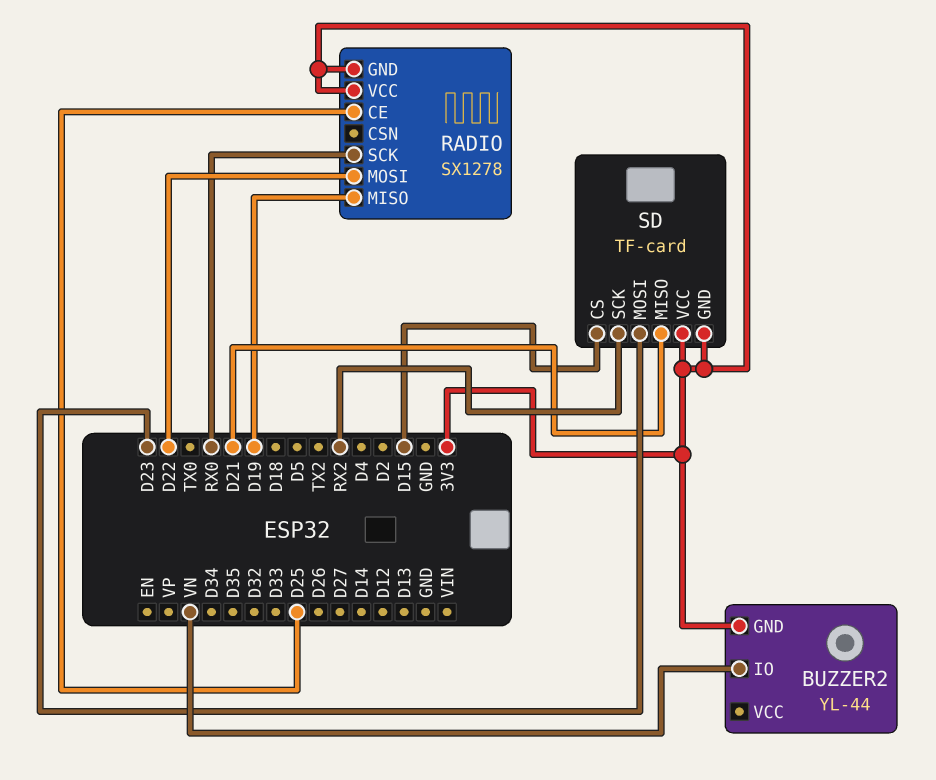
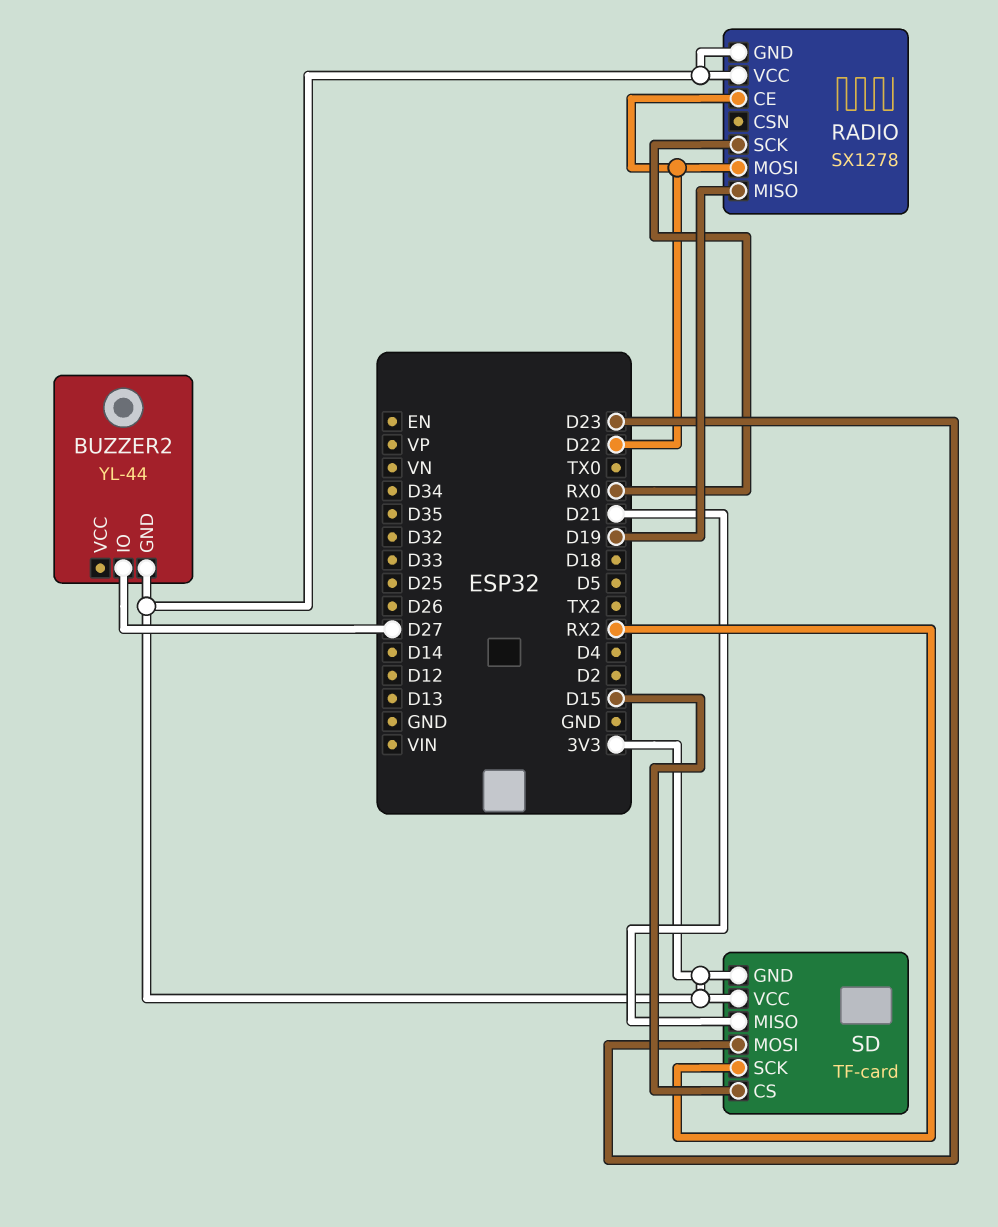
BUZZER2 pin IO: VN -> D27
RADIO pin CE: D25 -> D22

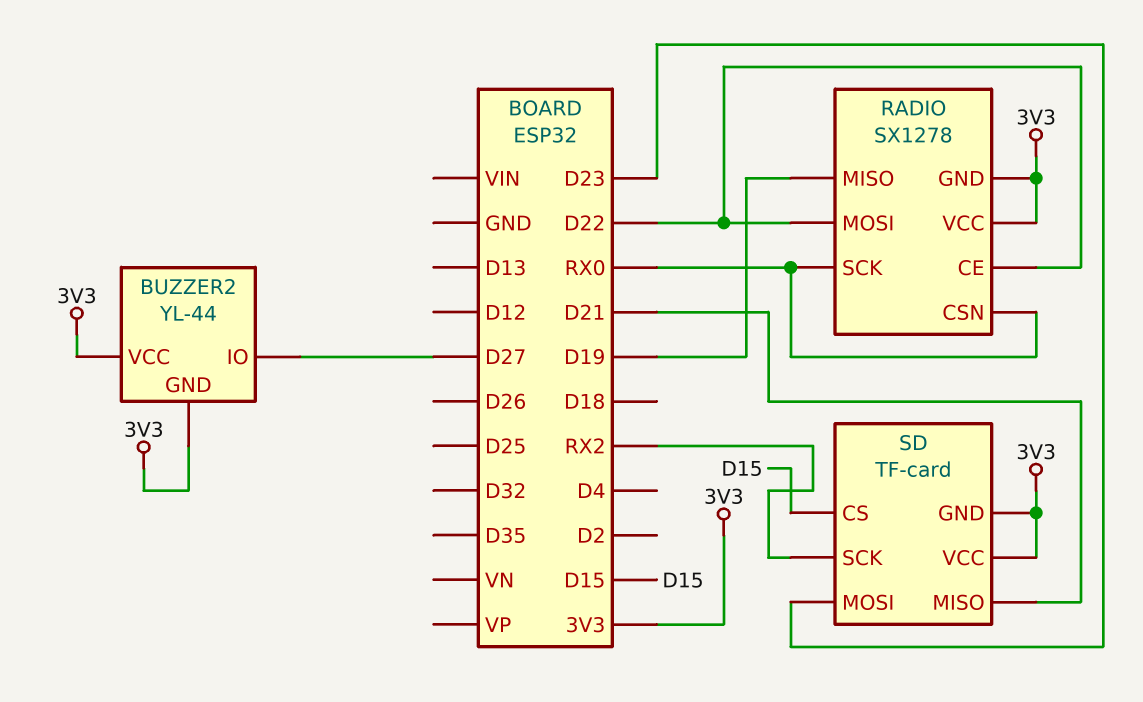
BUZZER2 pin VCC: none -> 3V3
RADIO pin CSN: none -> RX0

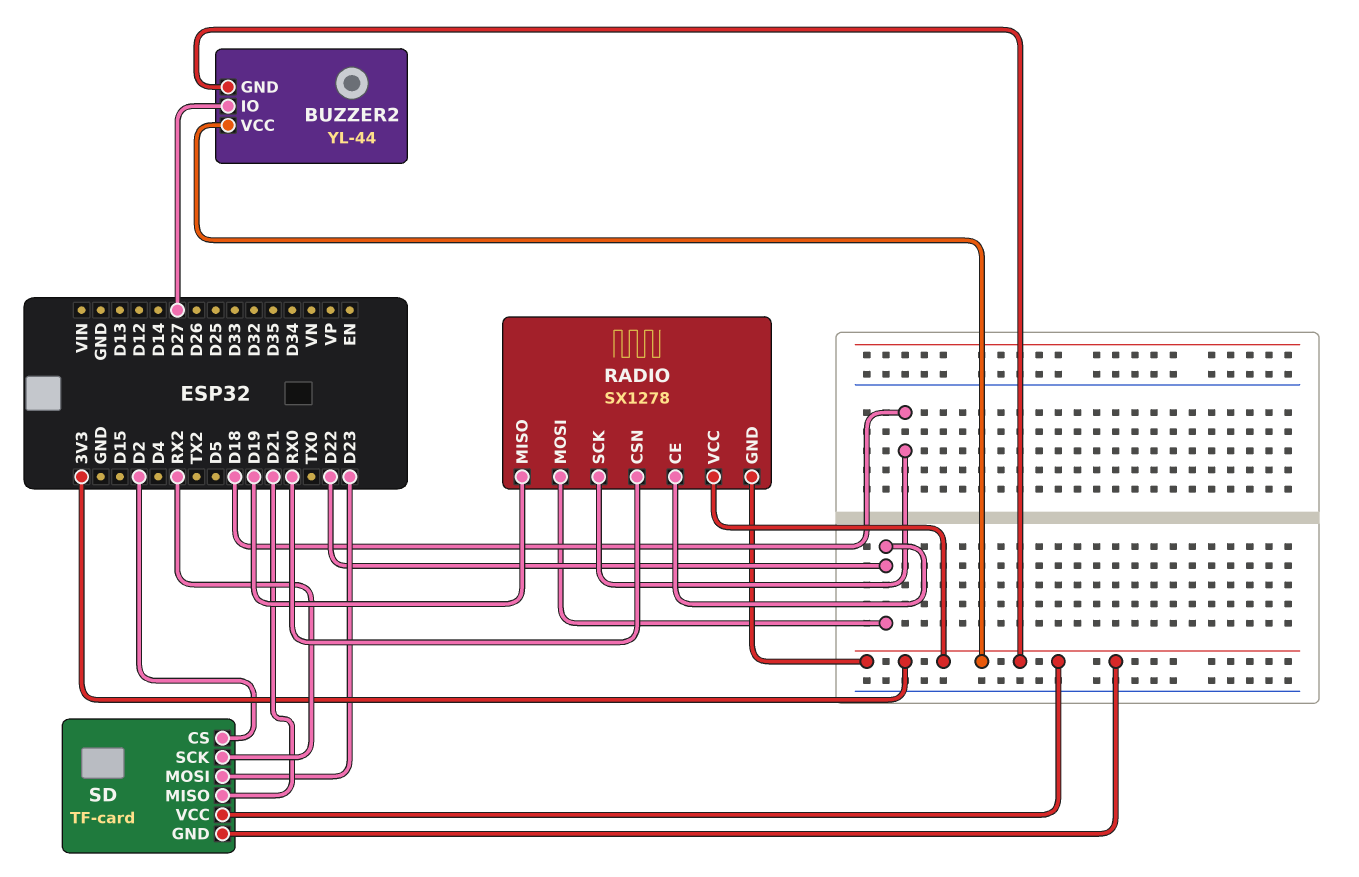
RADIO pin SCK: RX0 -> D18
SD pin CS: D15 -> D2

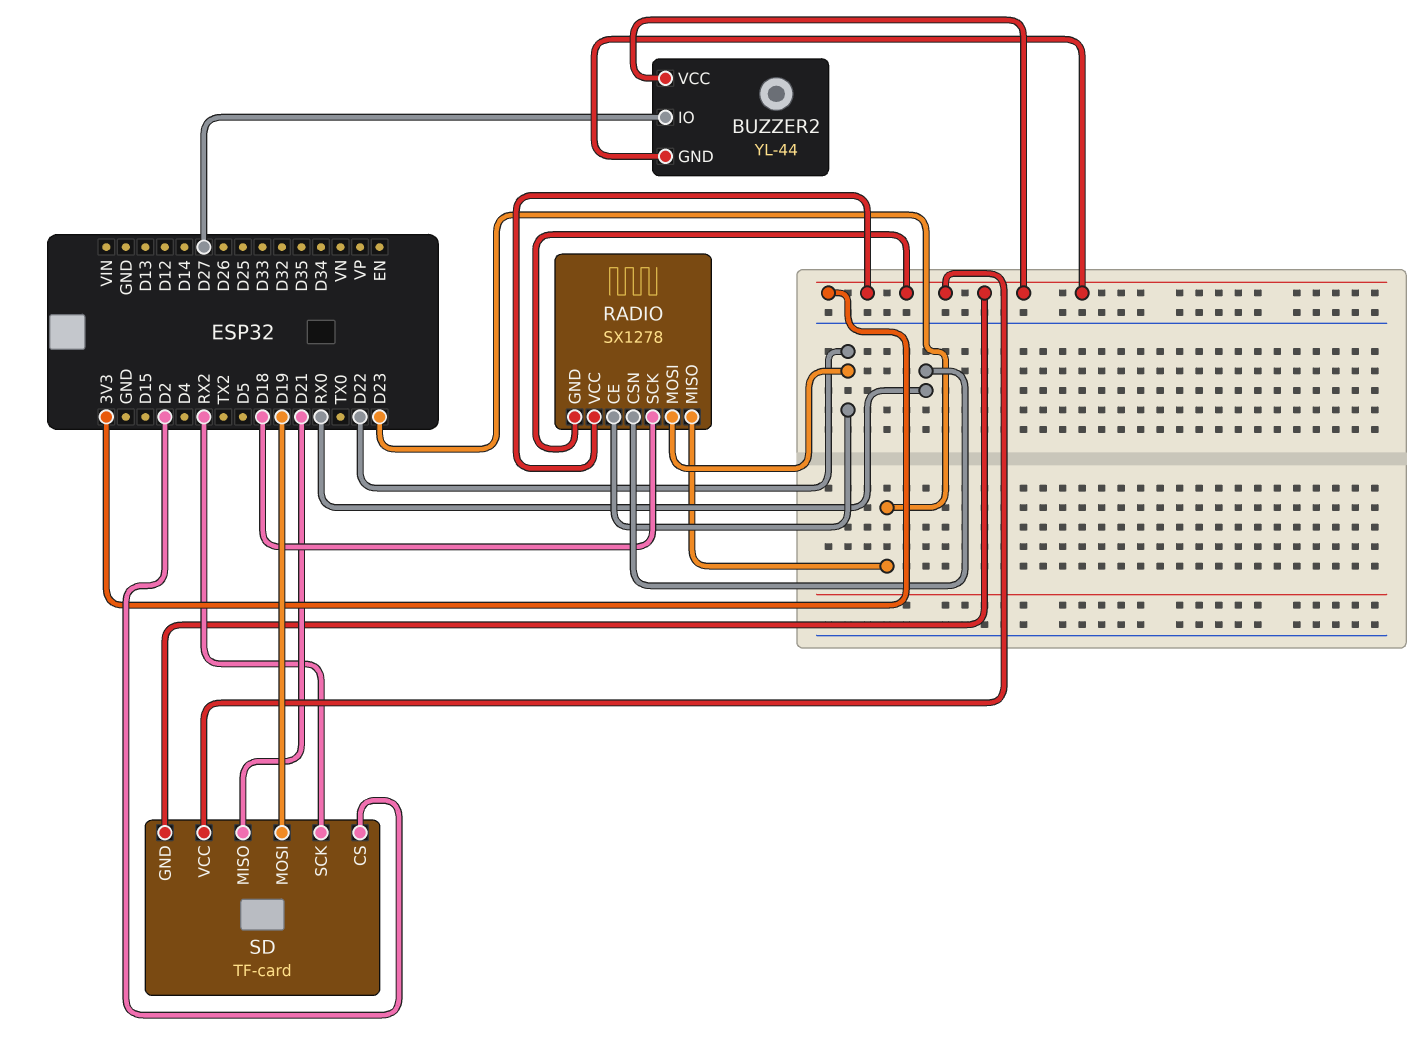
RADIO pin MISO: D19 -> D23
SD pin MOSI: D23 -> D19

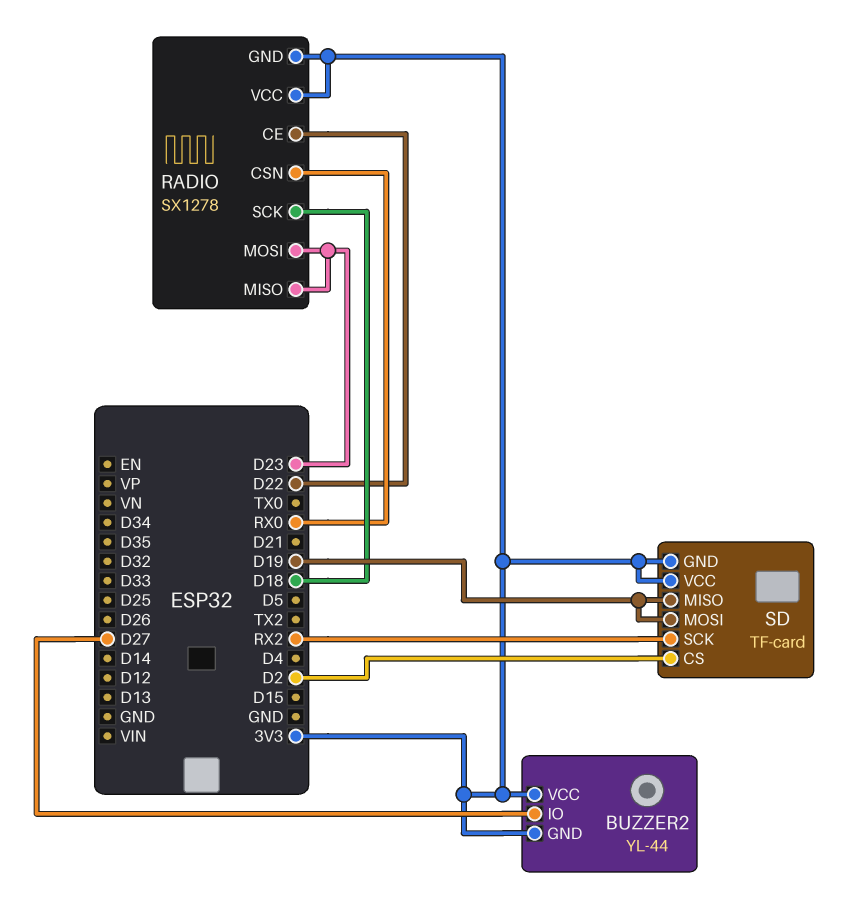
RADIO pin MOSI: D22 -> D23
SD pin MISO: D21 -> D19

